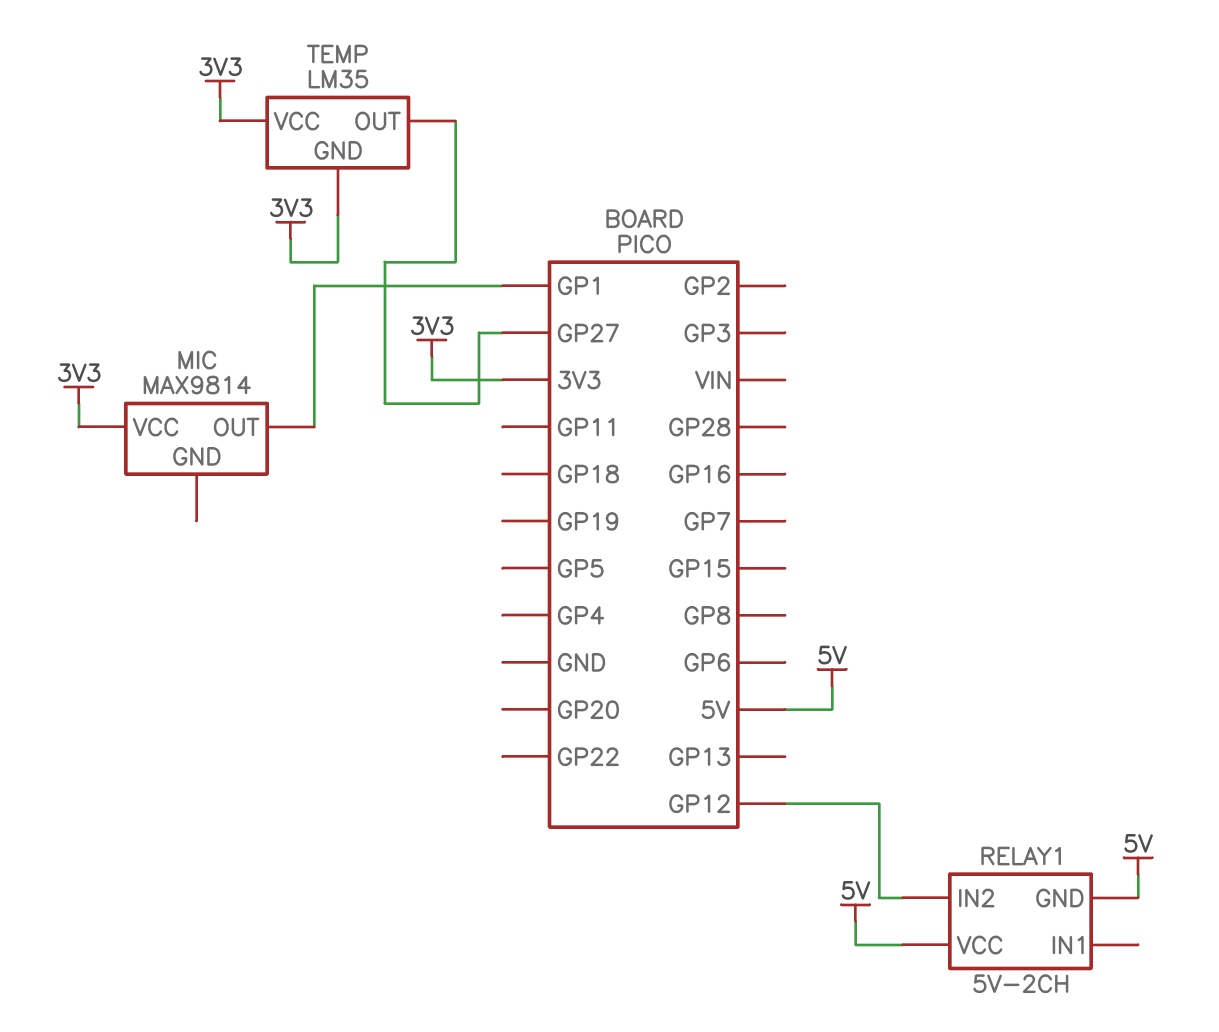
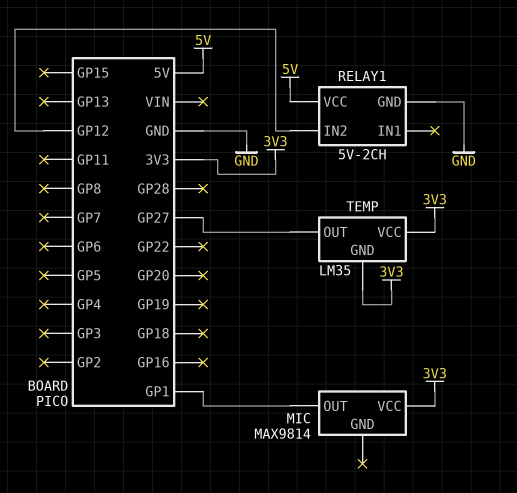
RELAY1 pin GND: 5V -> GND

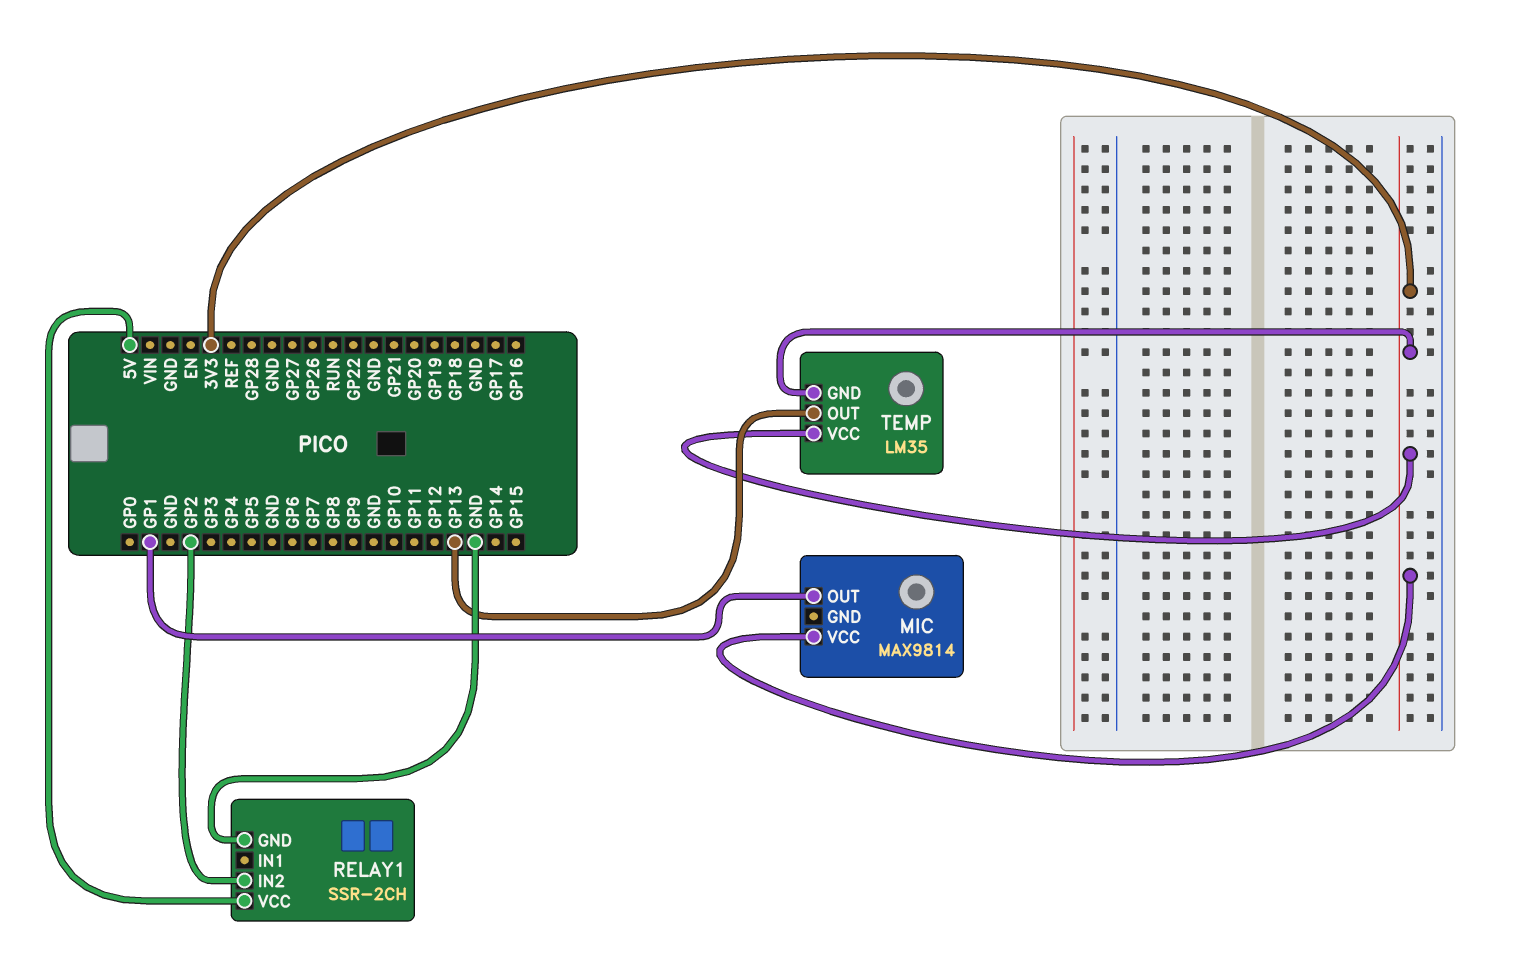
RELAY1: 5V-2CH -> SSR-2CH
RELAY1 pin IN2: GP12 -> GP2
TEMP pin OUT: GP27 -> GP13

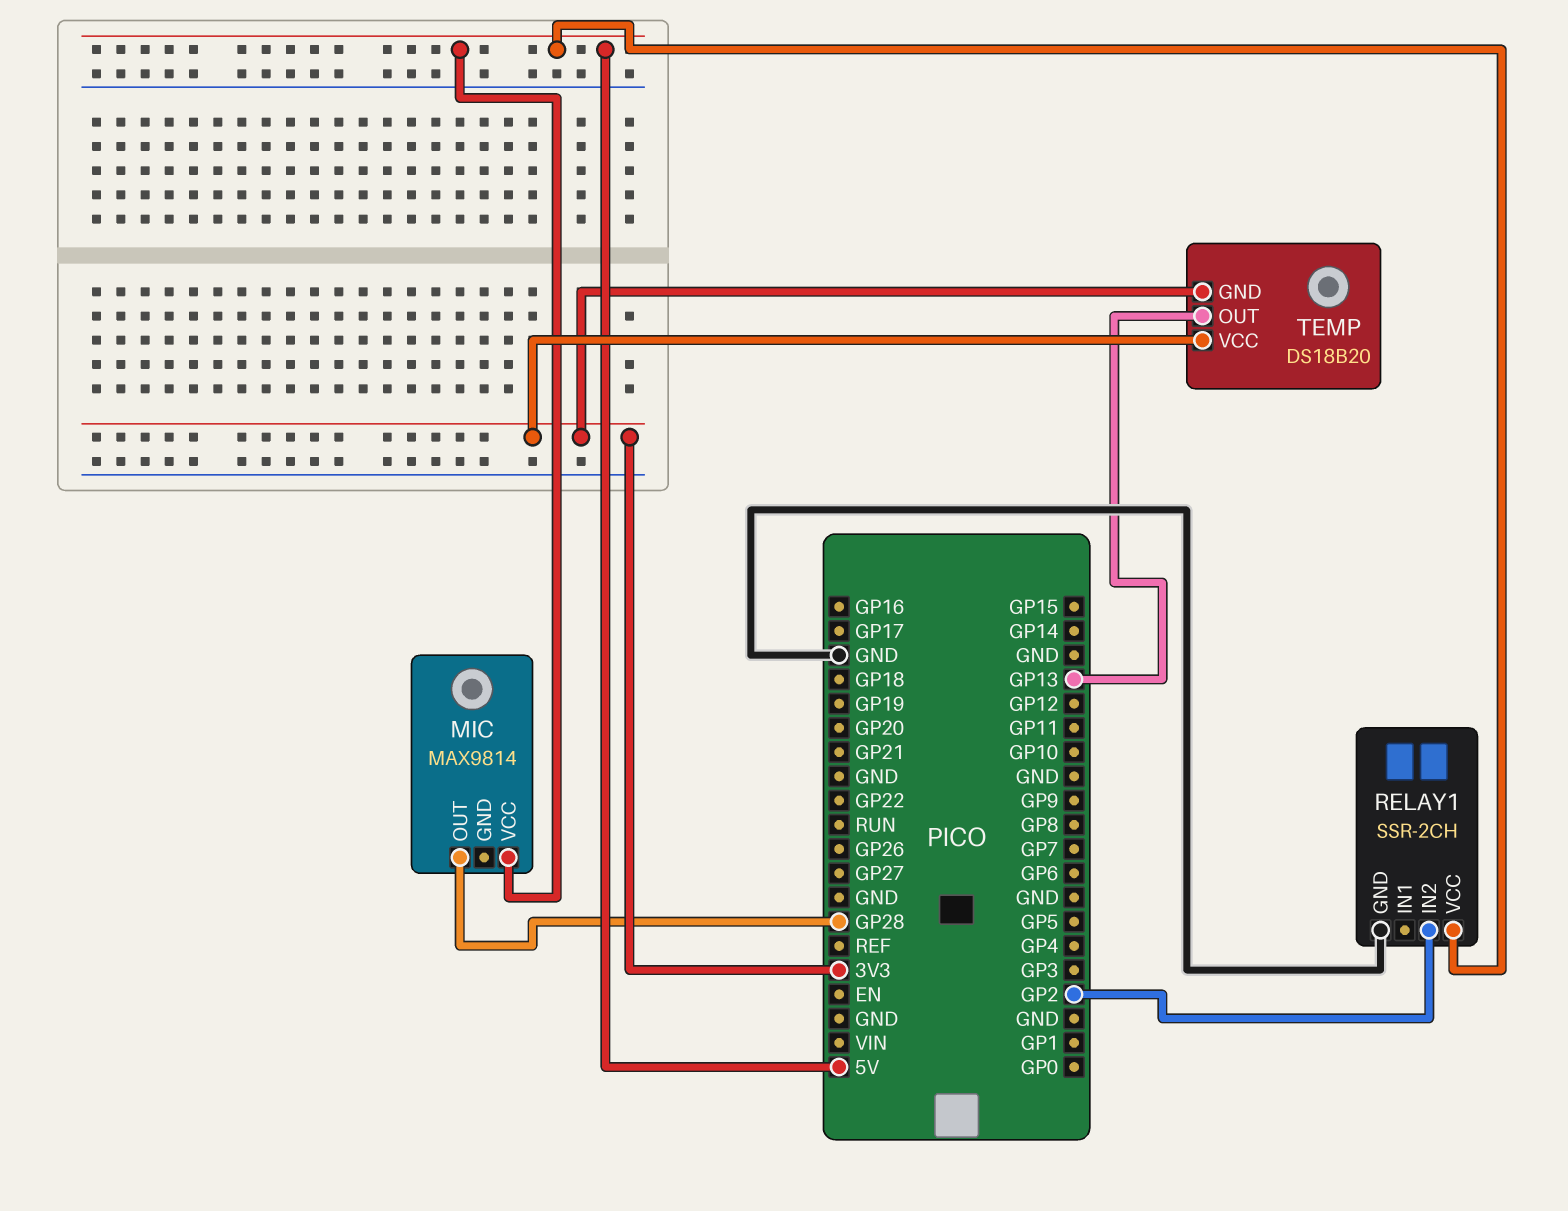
MIC pin OUT: GP1 -> GP28
MIC pin VCC: 3V3 -> 5V
TEMP: LM35 -> DS18B20

